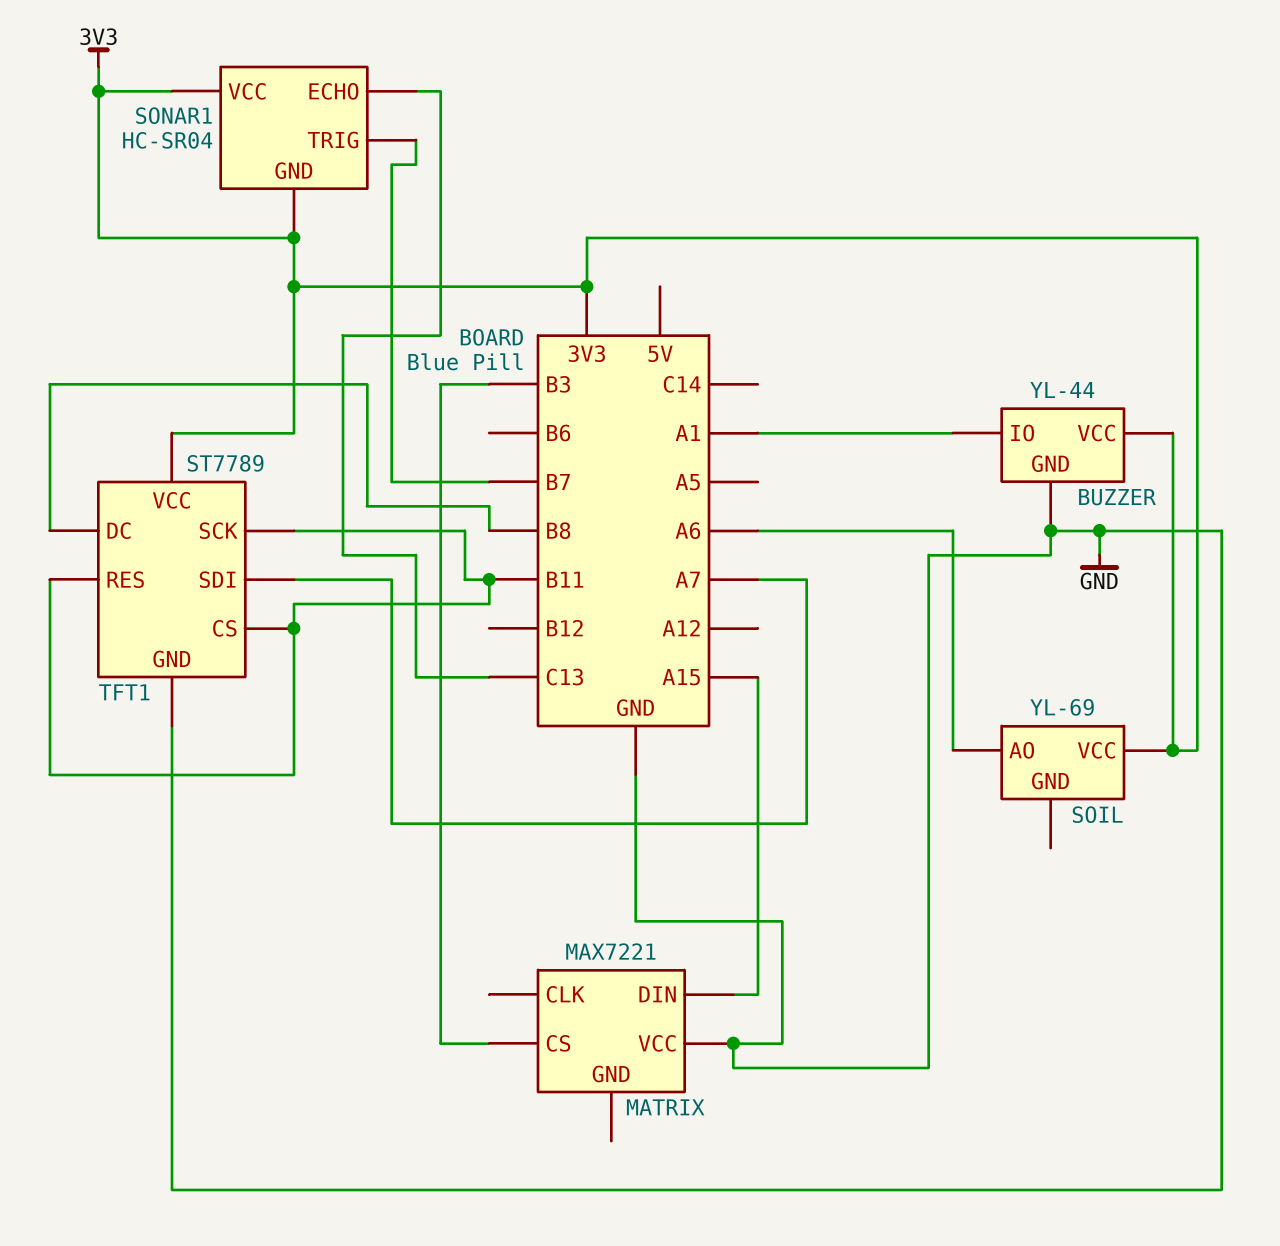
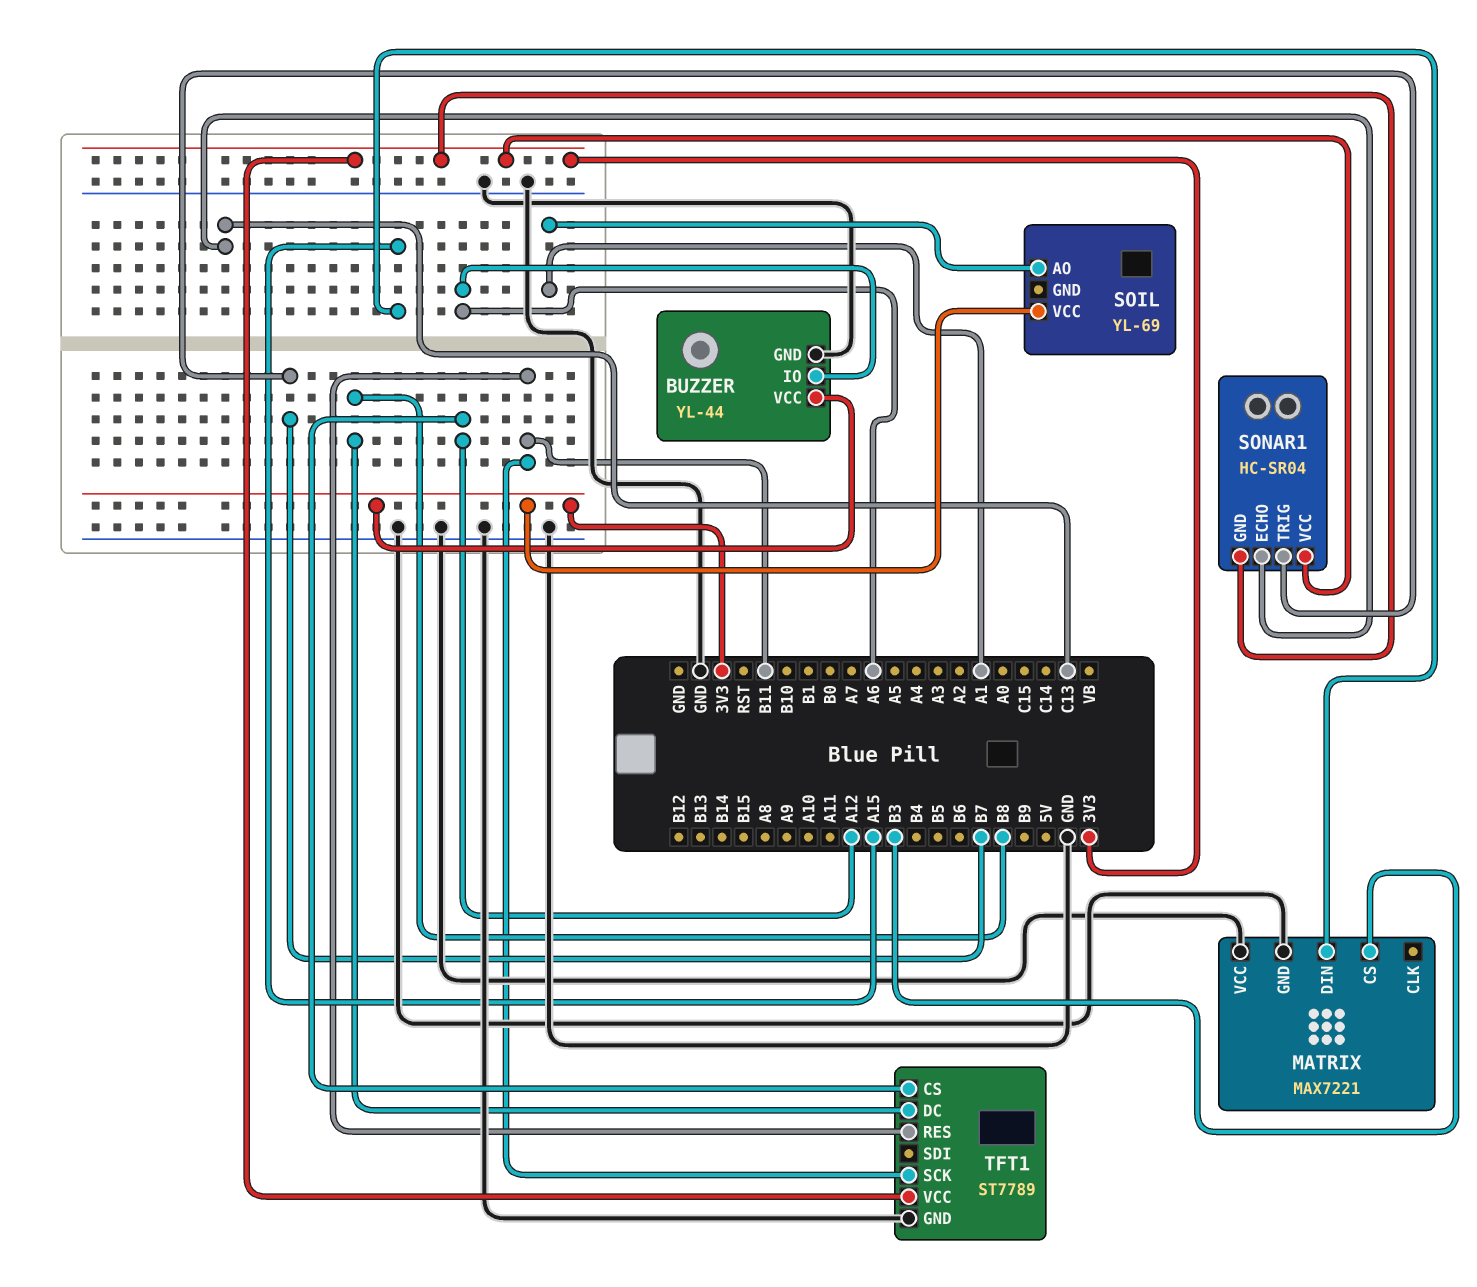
BUZZER pin IO: A1 -> A6
MATRIX pin GND: none -> GND
SOIL pin AO: A6 -> A1
TFT1 pin CS: B11 -> A12
TFT1 pin SDI: A7 -> none

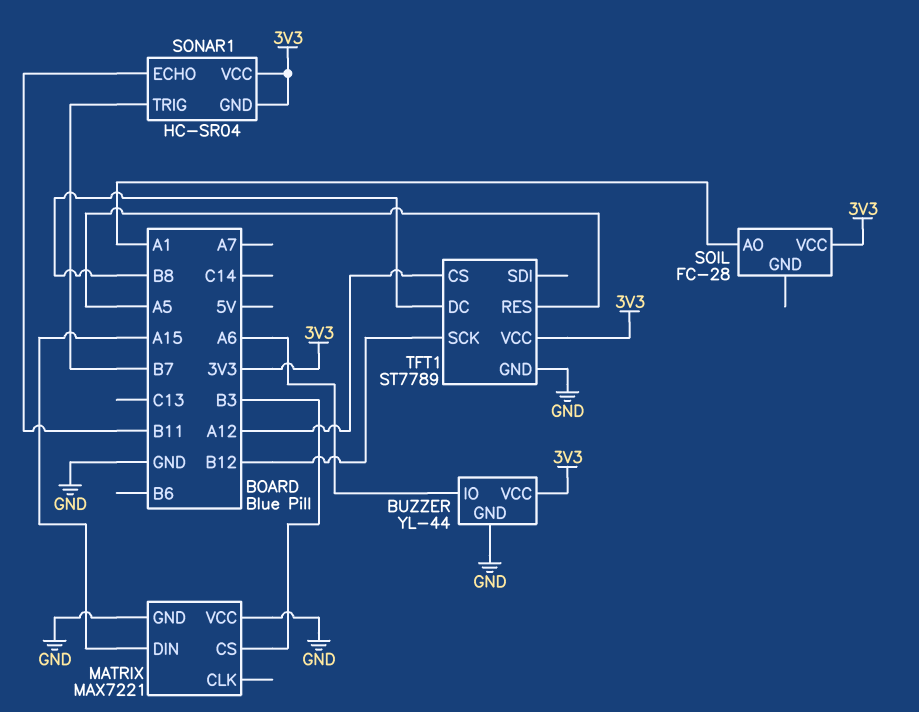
SOIL: YL-69 -> FC-28
SONAR1 pin ECHO: C13 -> B11
TFT1 pin RES: B11 -> A5
TFT1 pin SCK: B11 -> B12

